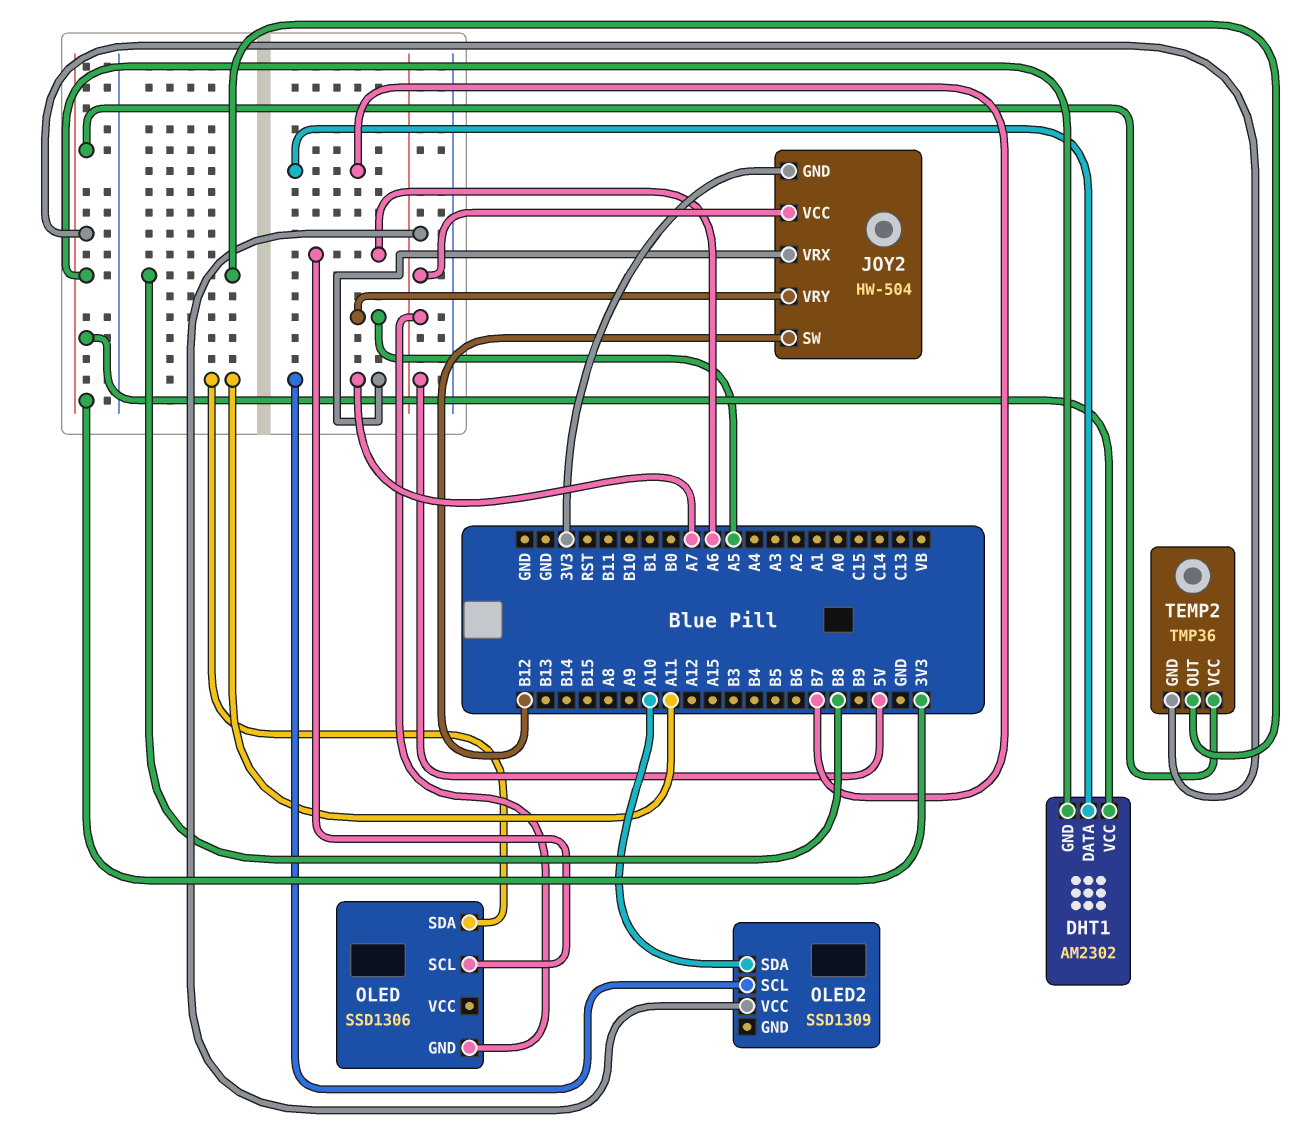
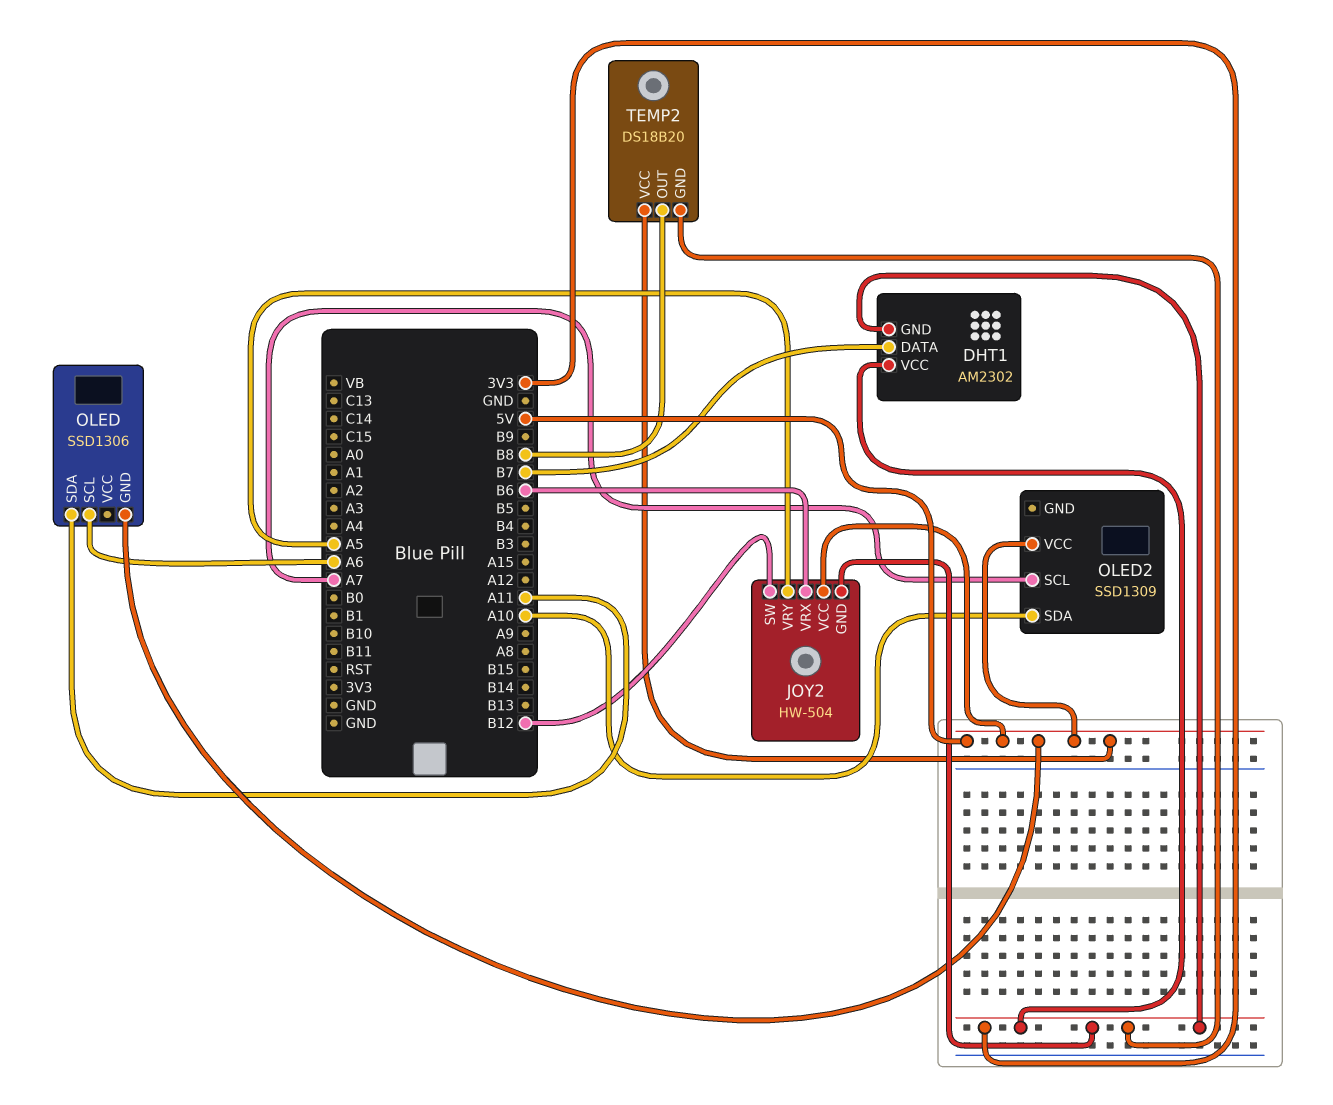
JOY2 pin VRX: A7 -> B6
TEMP2: TMP36 -> DS18B20
TEMP2 pin VCC: 3V3 -> 5V

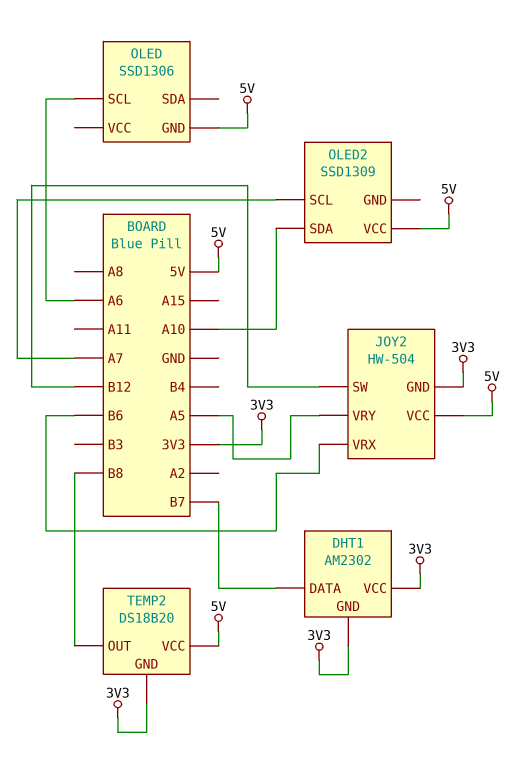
OLED pin SDA: A11 -> none

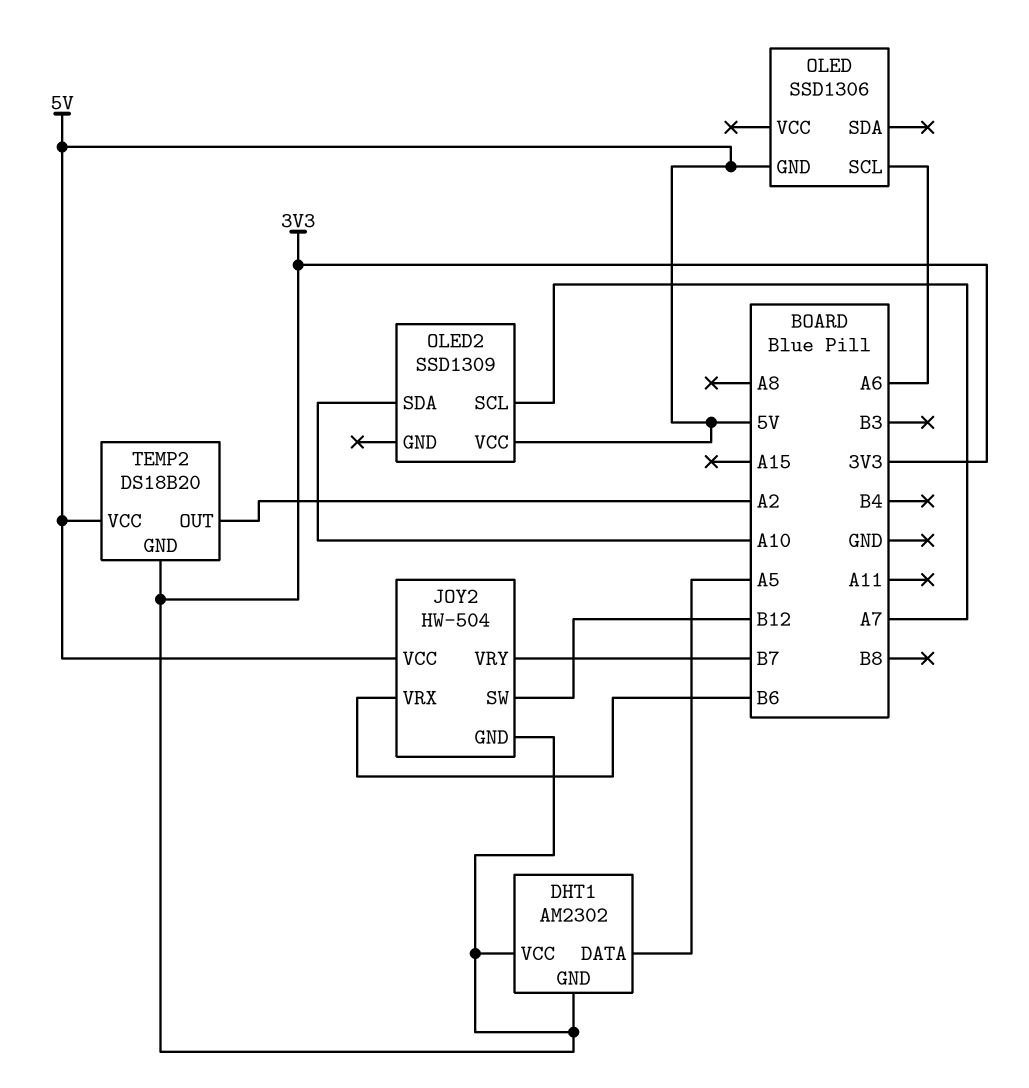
DHT1 pin DATA: B7 -> A5
JOY2 pin VRY: A5 -> B7
TEMP2 pin OUT: B8 -> A2

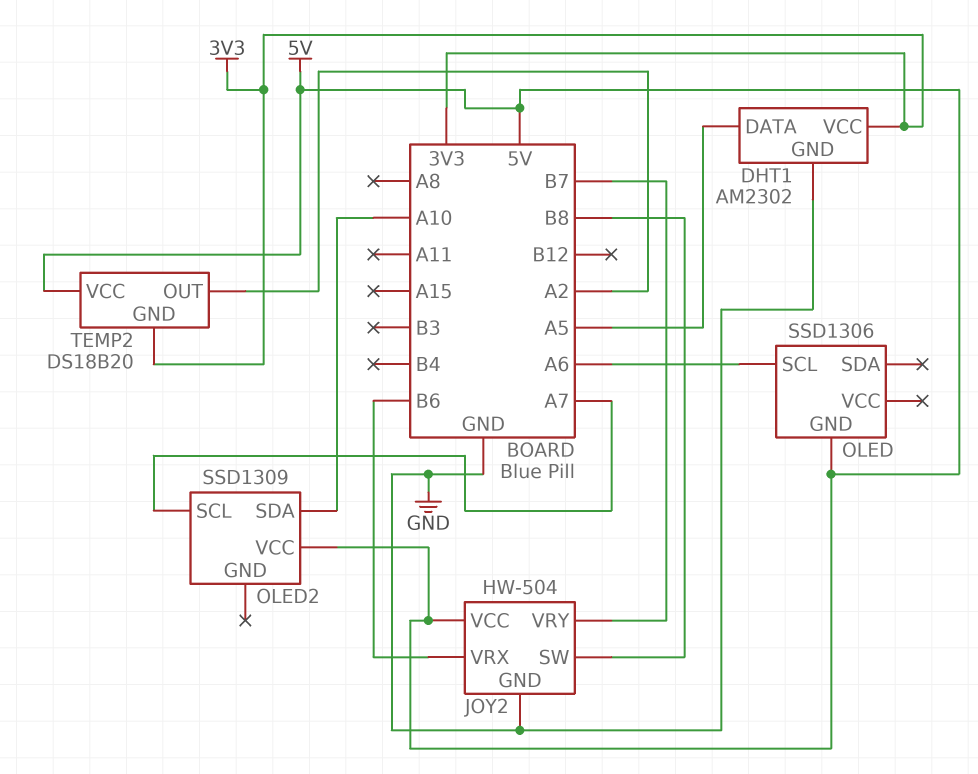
DHT1 pin GND: 3V3 -> GND
JOY2 pin GND: 3V3 -> GND
JOY2 pin SW: B12 -> B8

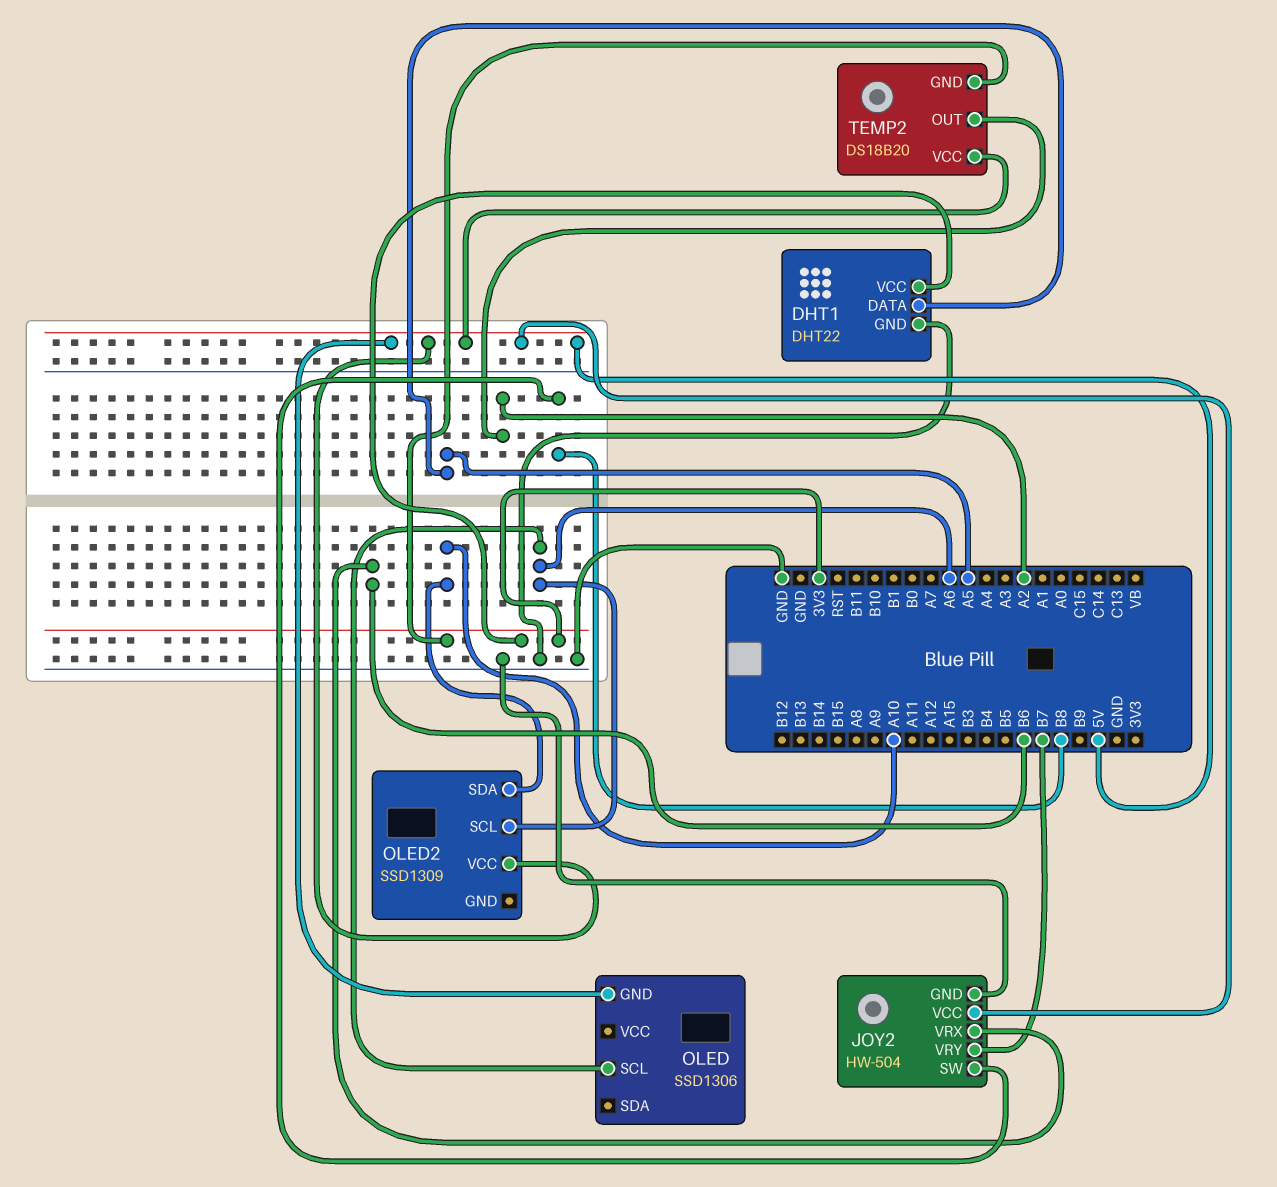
DHT1: AM2302 -> DHT22
OLED2 pin SCL: A7 -> A6

